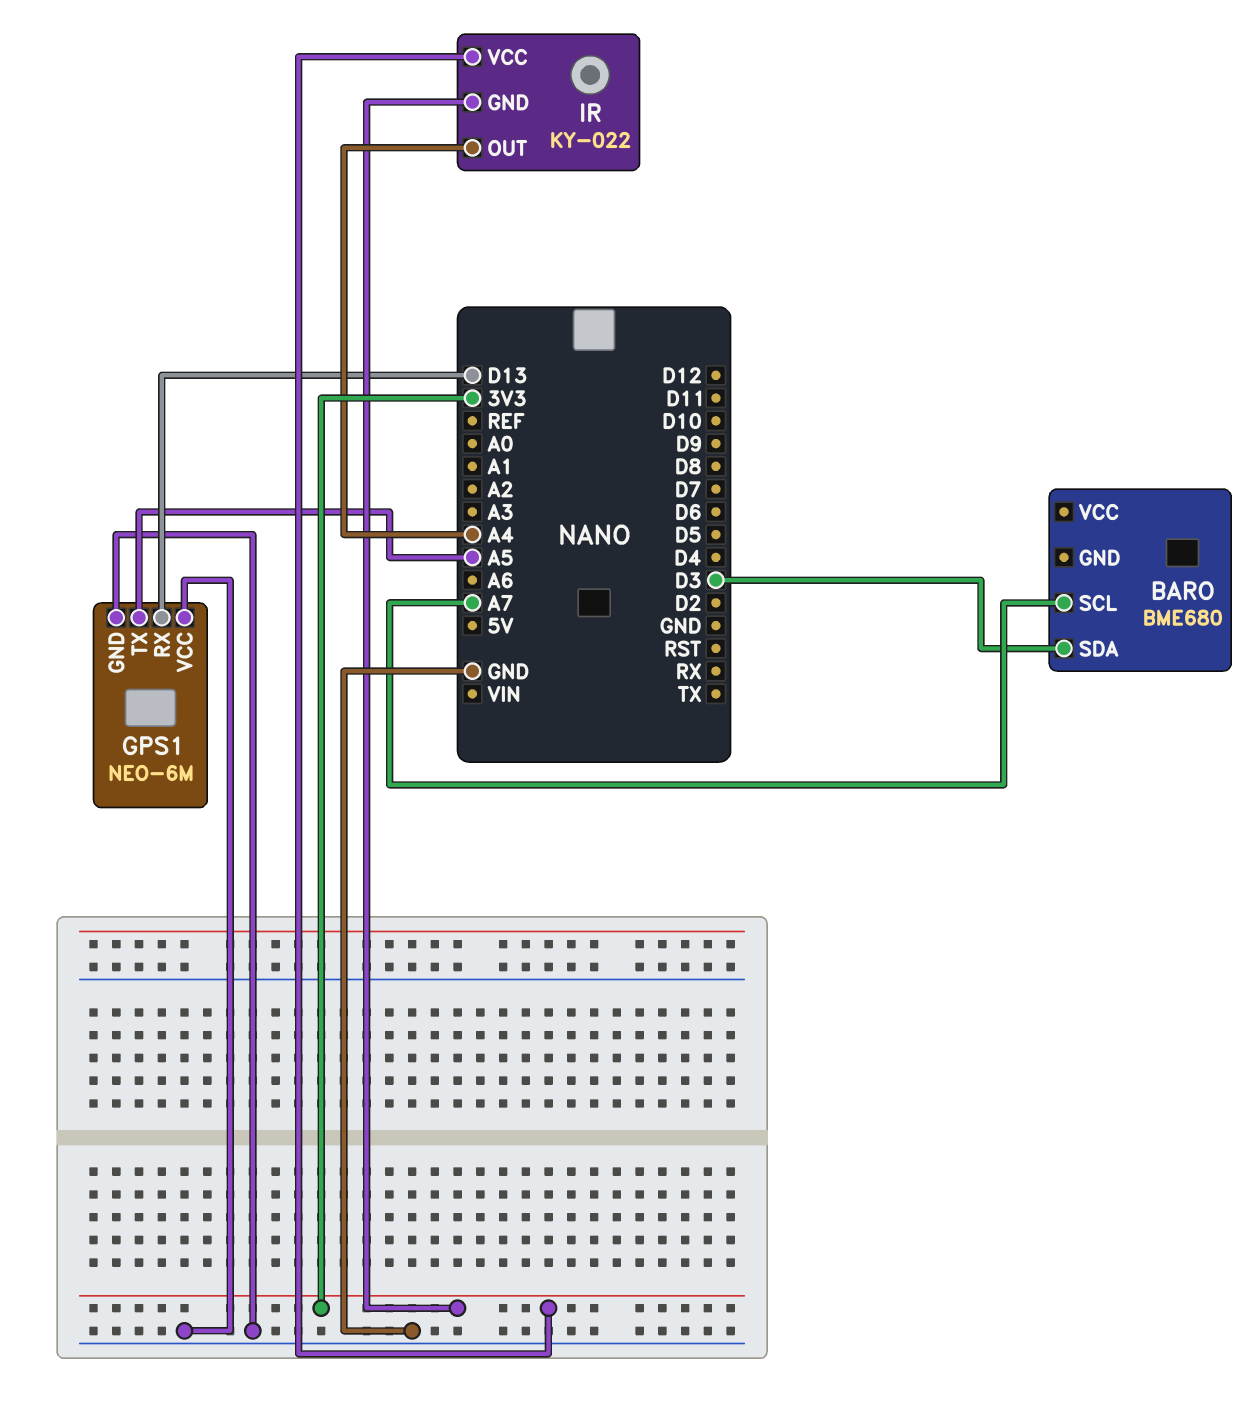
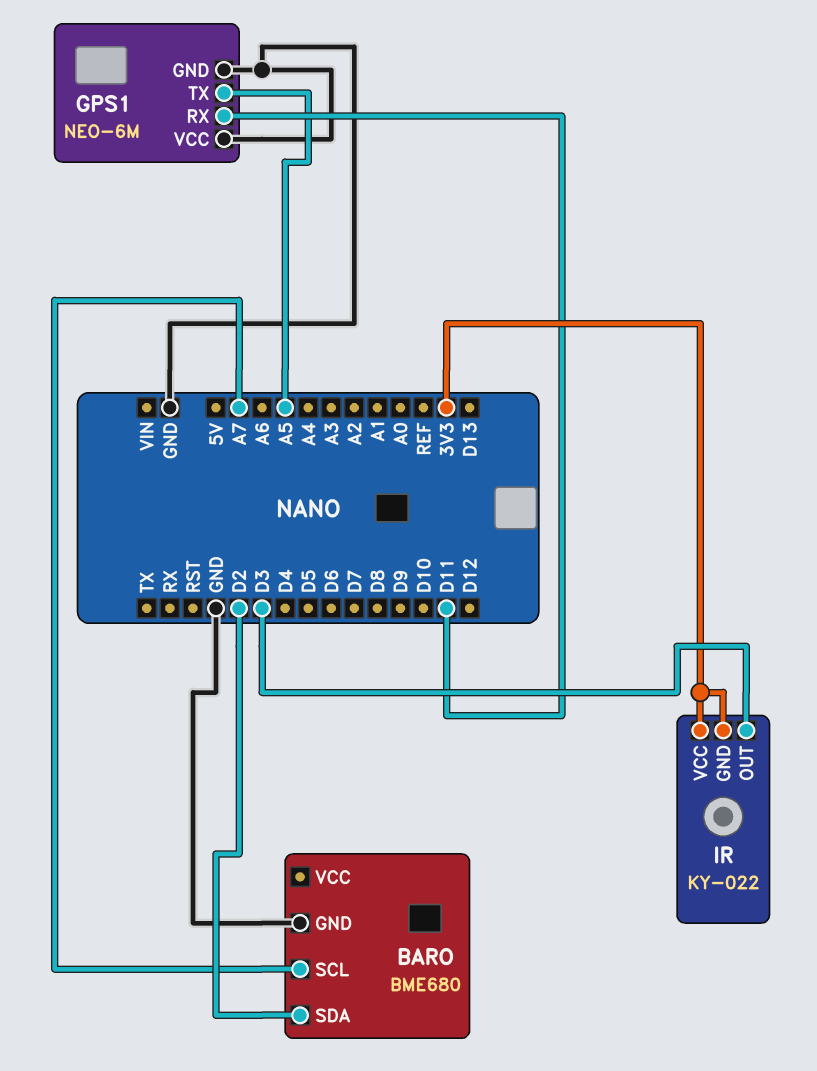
BARO pin GND: none -> GND
BARO pin SDA: D3 -> D2
GPS1 pin RX: D13 -> D11
IR pin OUT: A4 -> D3

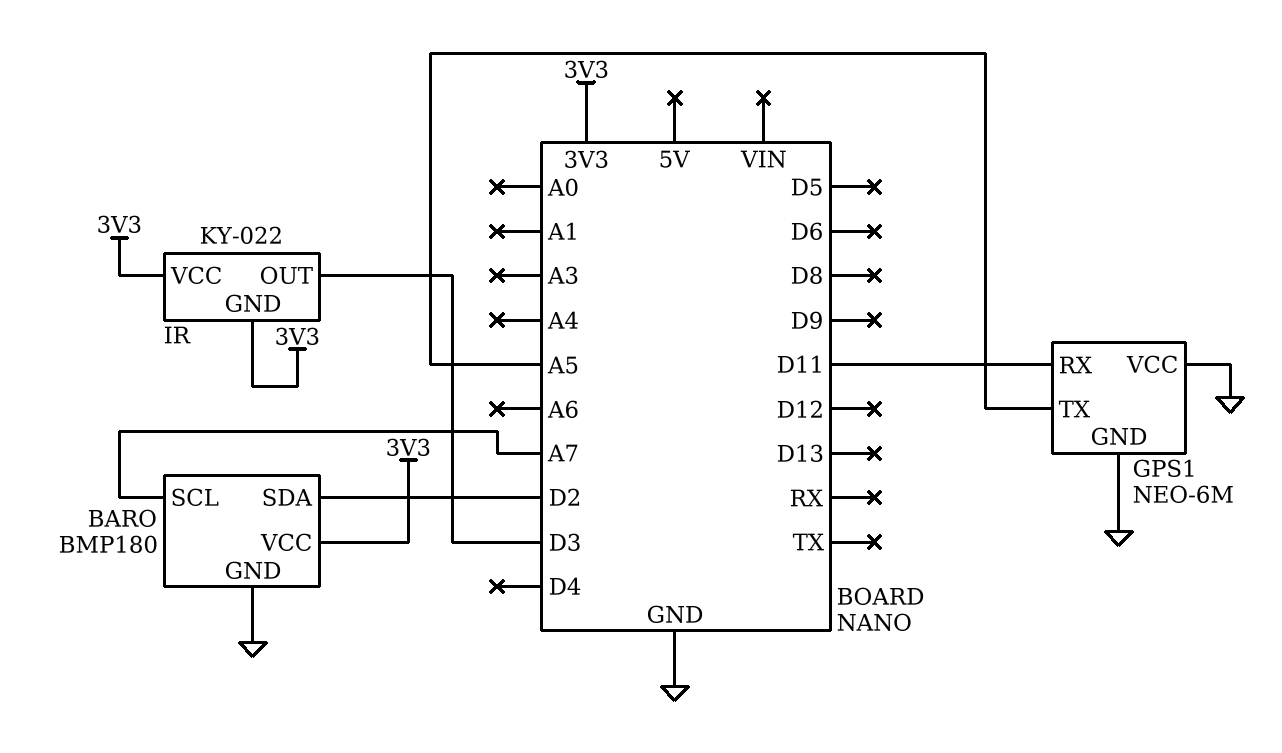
BARO: BME680 -> BMP180
BARO pin VCC: none -> 3V3

